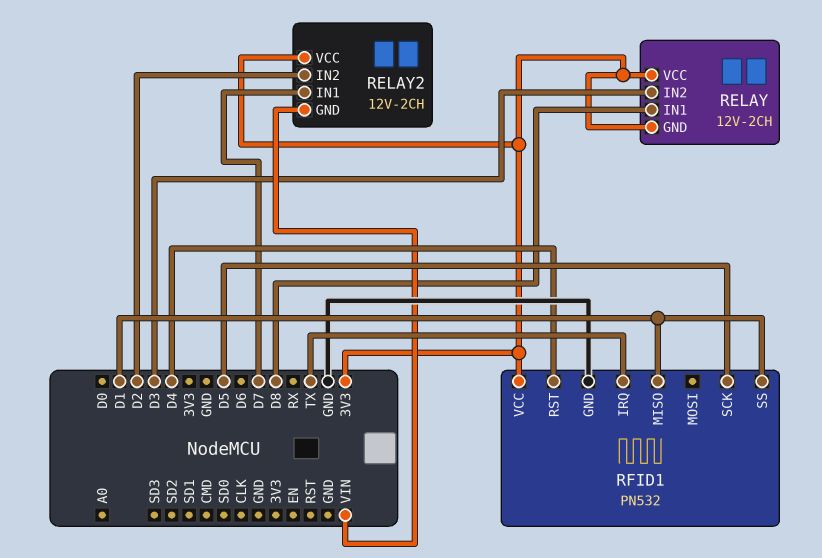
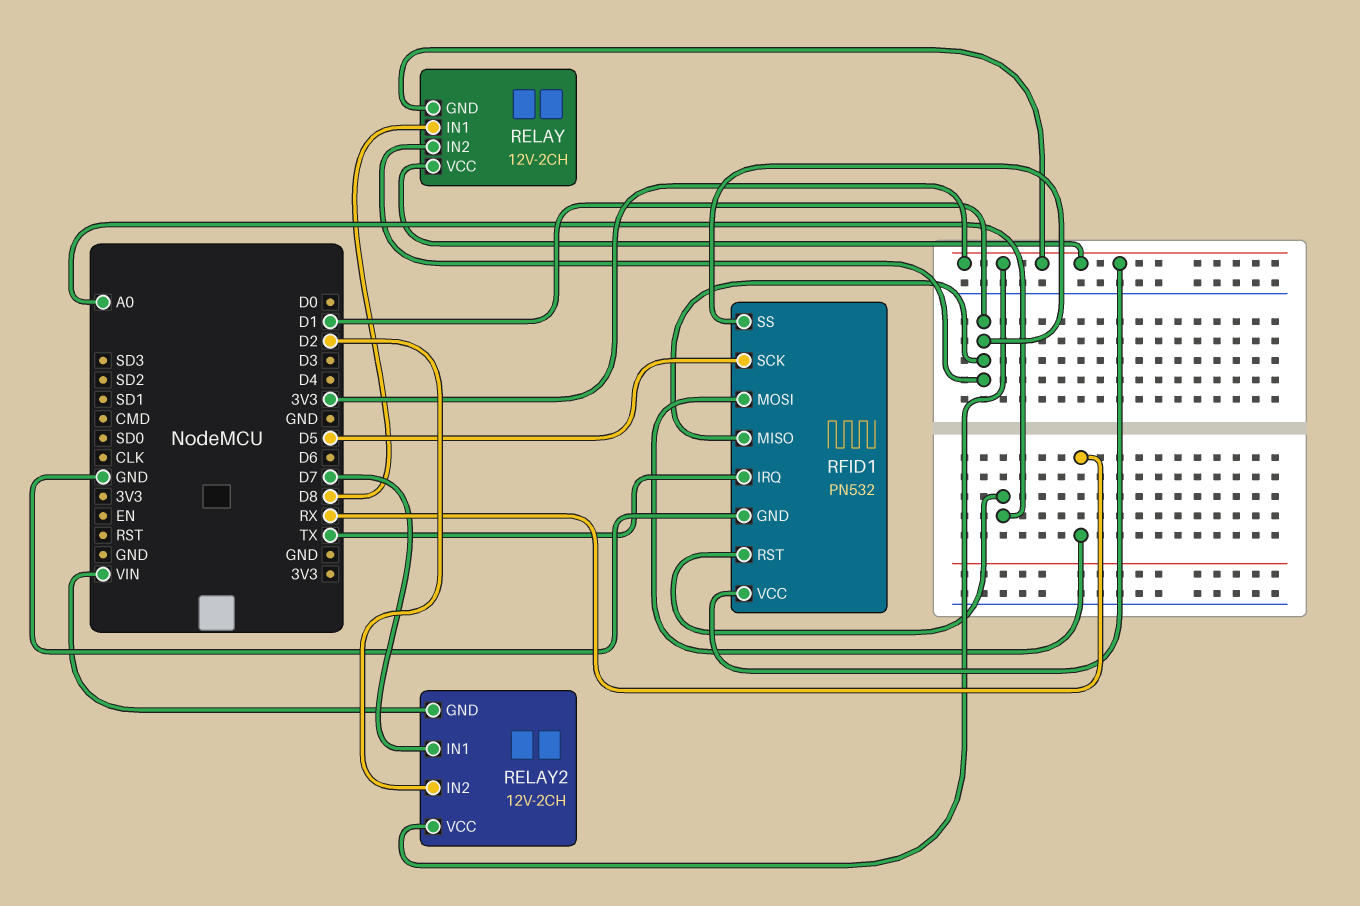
RELAY pin IN2: D3 -> D1
RFID1 pin MOSI: none -> RX
RFID1 pin RST: D4 -> A0

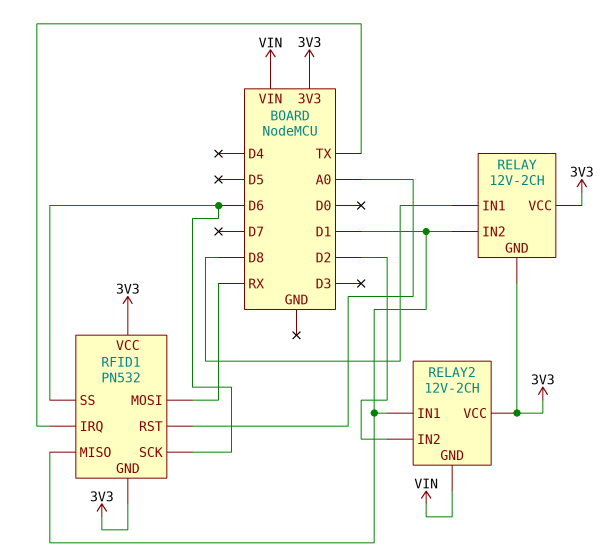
RELAY2 pin IN1: D7 -> D1
RFID1 pin GND: GND -> 3V3
RFID1 pin SCK: D5 -> D6
RFID1 pin SS: D1 -> D6

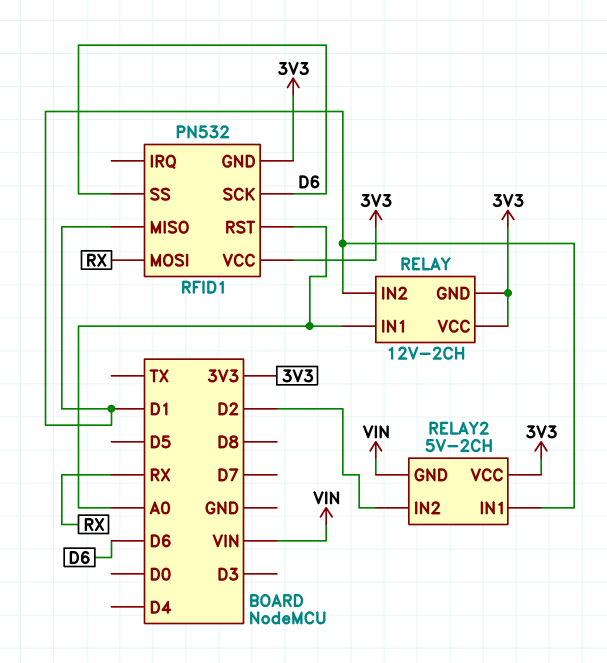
RELAY pin IN1: D8 -> A0
RELAY2: 12V-2CH -> 5V-2CH
RFID1 pin IRQ: TX -> none

